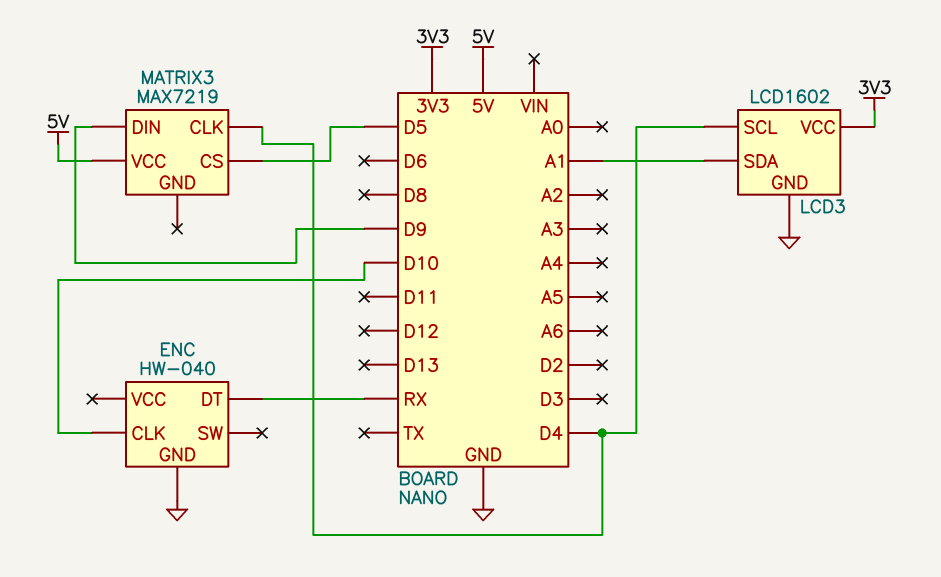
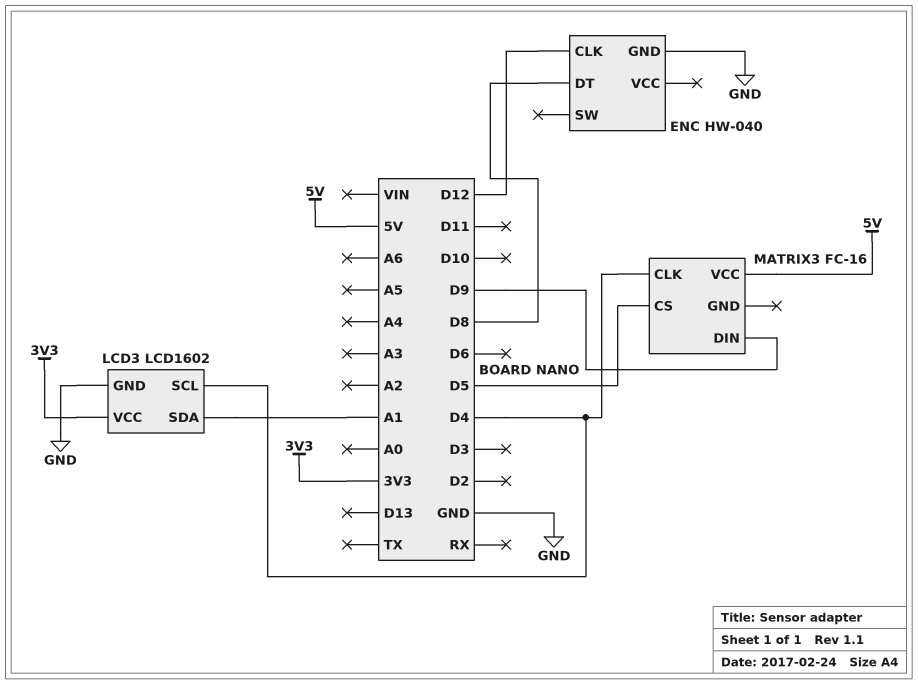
ENC pin CLK: D10 -> D12
ENC pin DT: RX -> D8
MATRIX3: MAX7219 -> FC-16

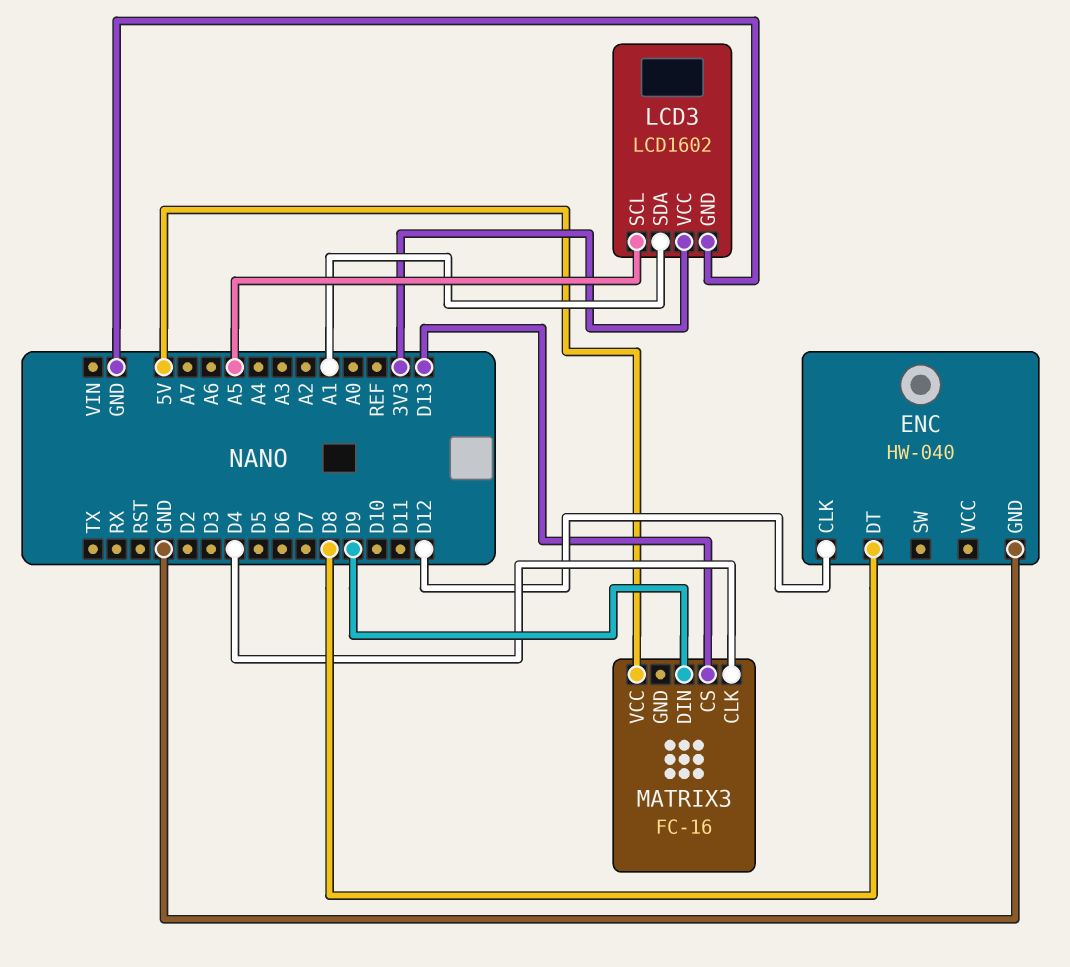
LCD3 pin SCL: D4 -> A5
MATRIX3 pin CS: D5 -> D13

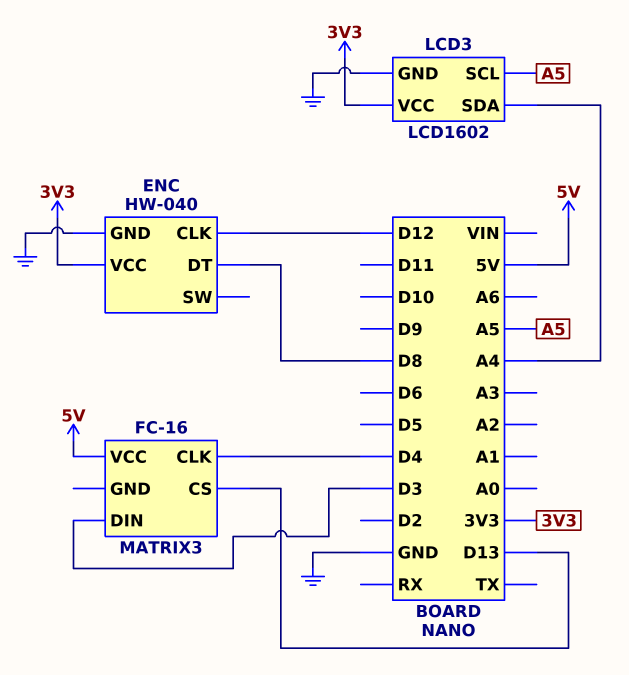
ENC pin VCC: none -> 3V3
LCD3 pin SDA: A1 -> A4
MATRIX3 pin DIN: D9 -> D3

